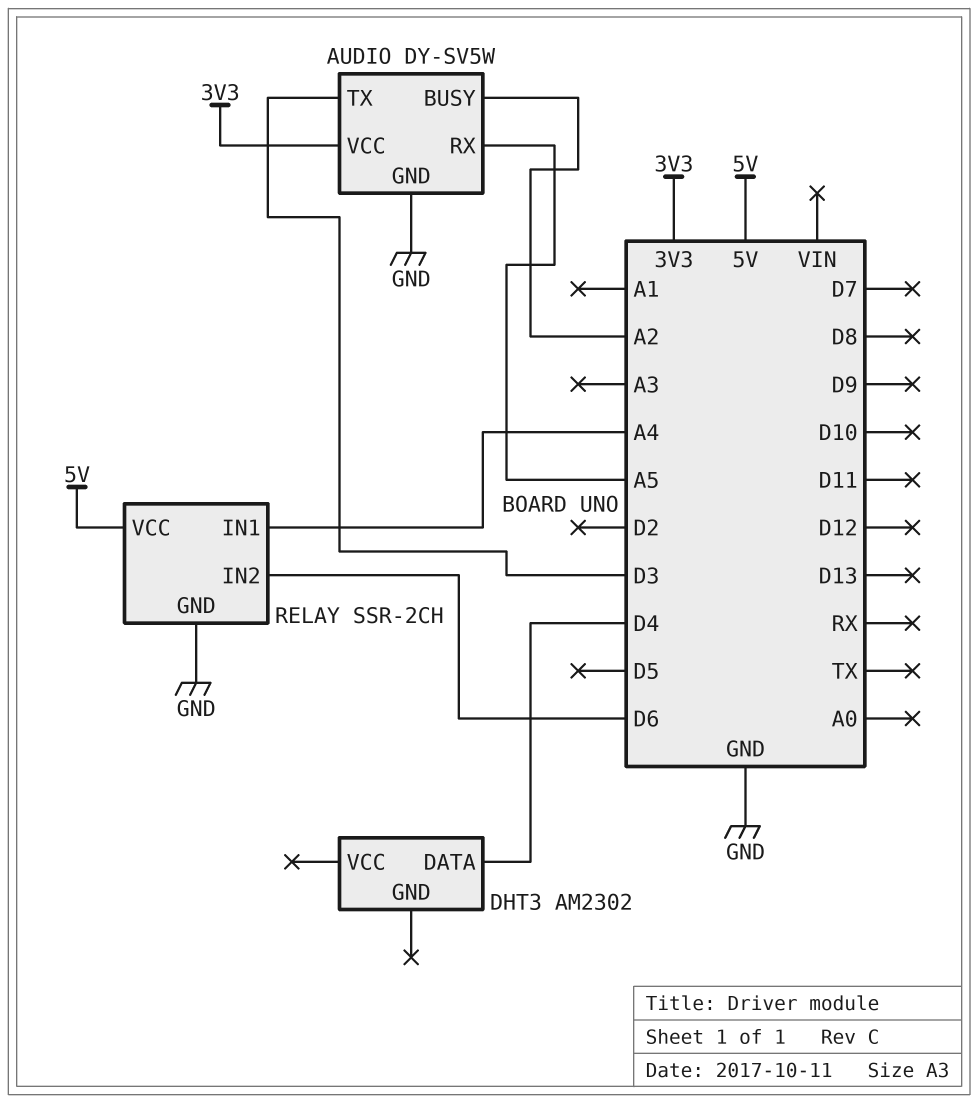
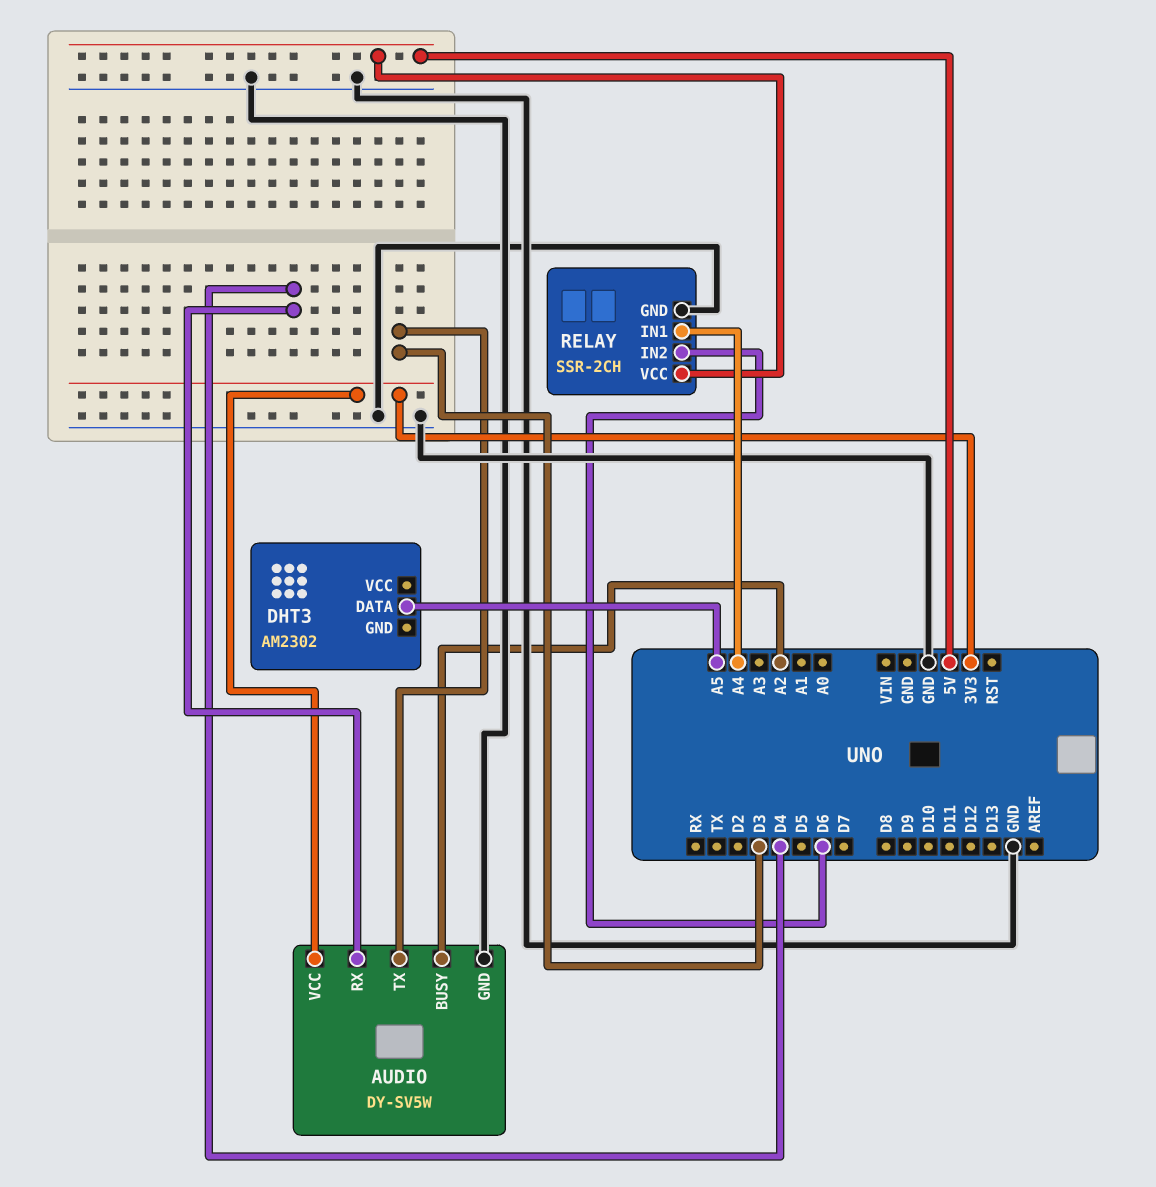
AUDIO pin RX: A5 -> D4
DHT3 pin DATA: D4 -> A5

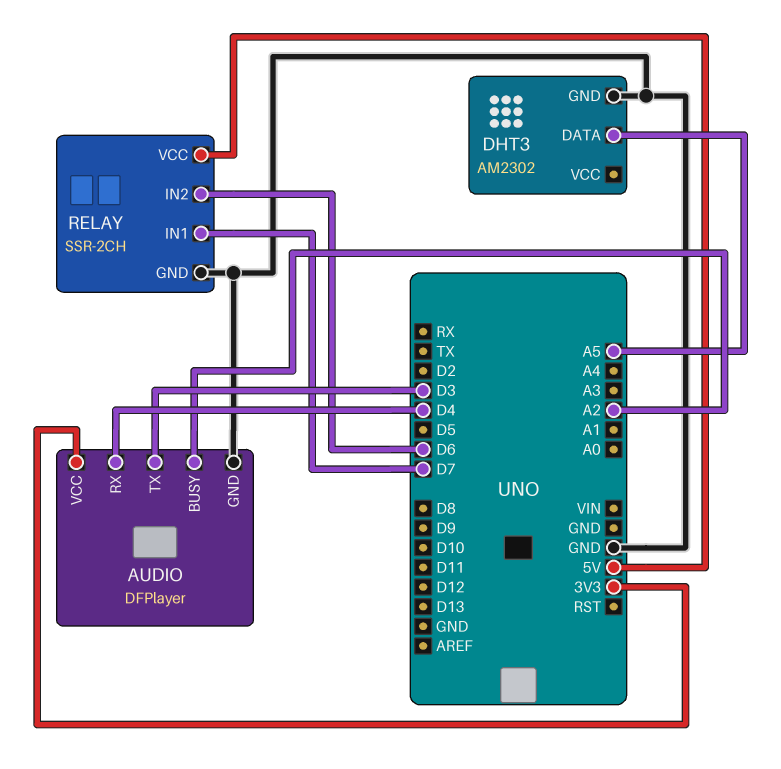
AUDIO: DY-SV5W -> DFPlayer
DHT3 pin GND: none -> GND
RELAY pin IN1: A4 -> D7

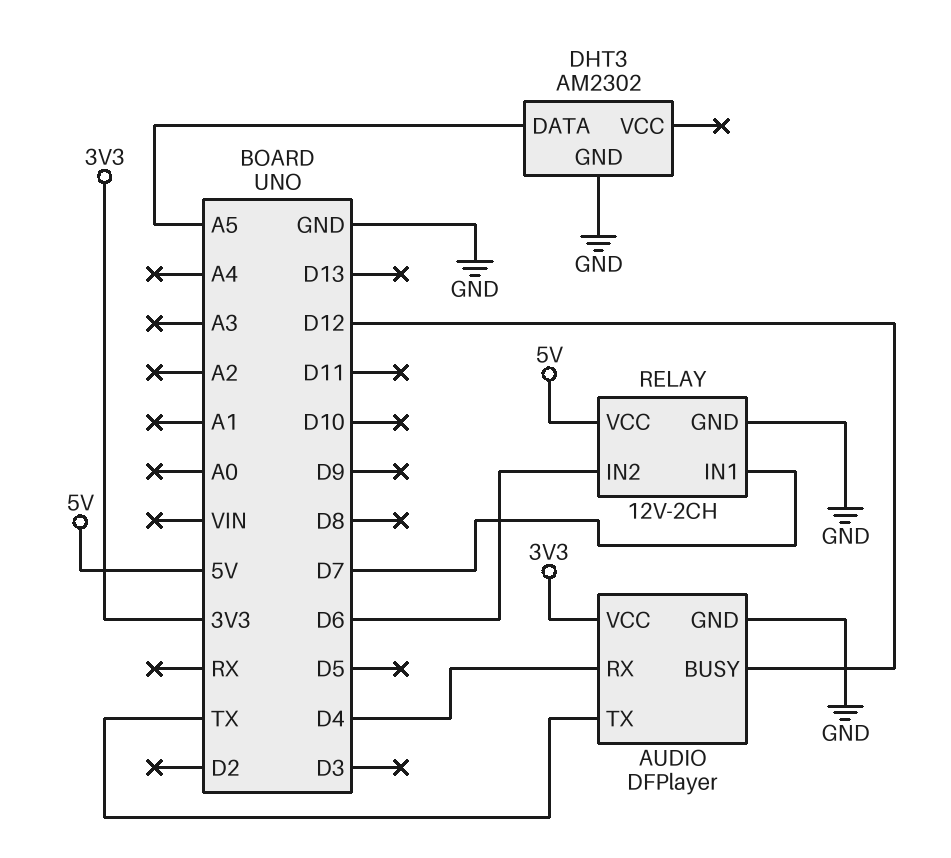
AUDIO pin BUSY: A2 -> D12
AUDIO pin TX: D3 -> TX
RELAY: SSR-2CH -> 12V-2CH

